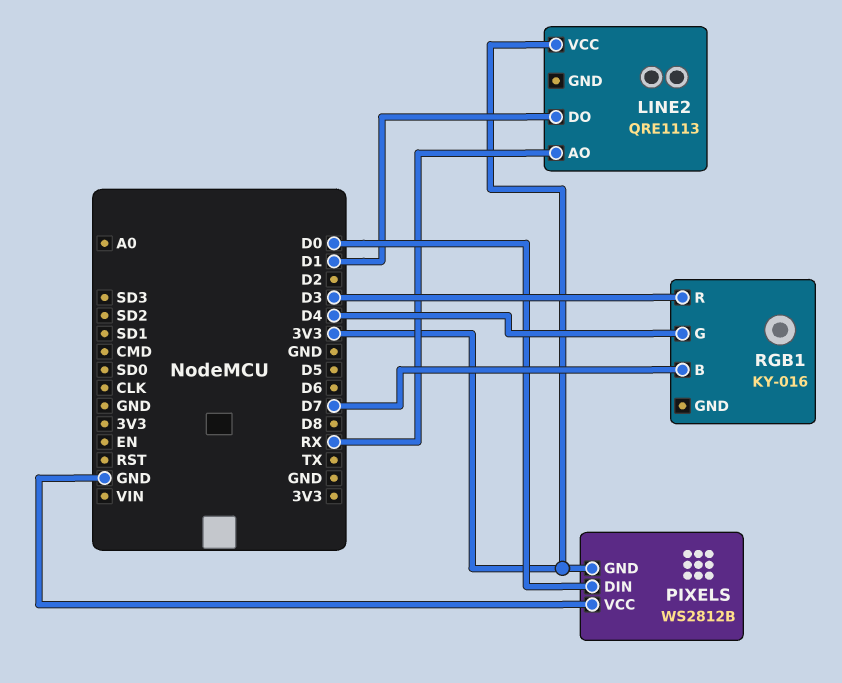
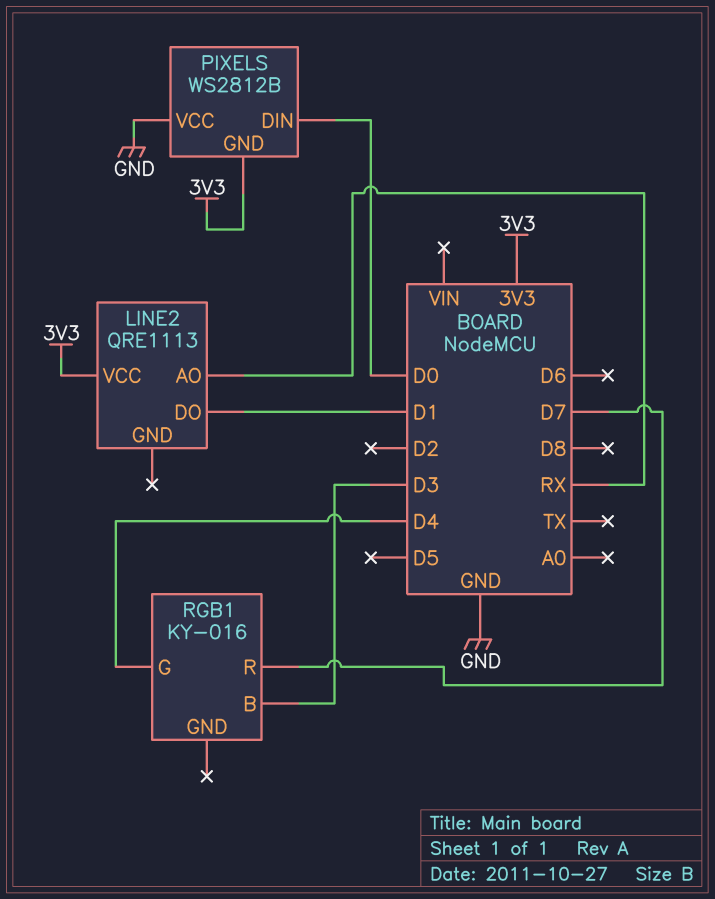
RGB1 pin B: D7 -> D3
RGB1 pin R: D3 -> D7

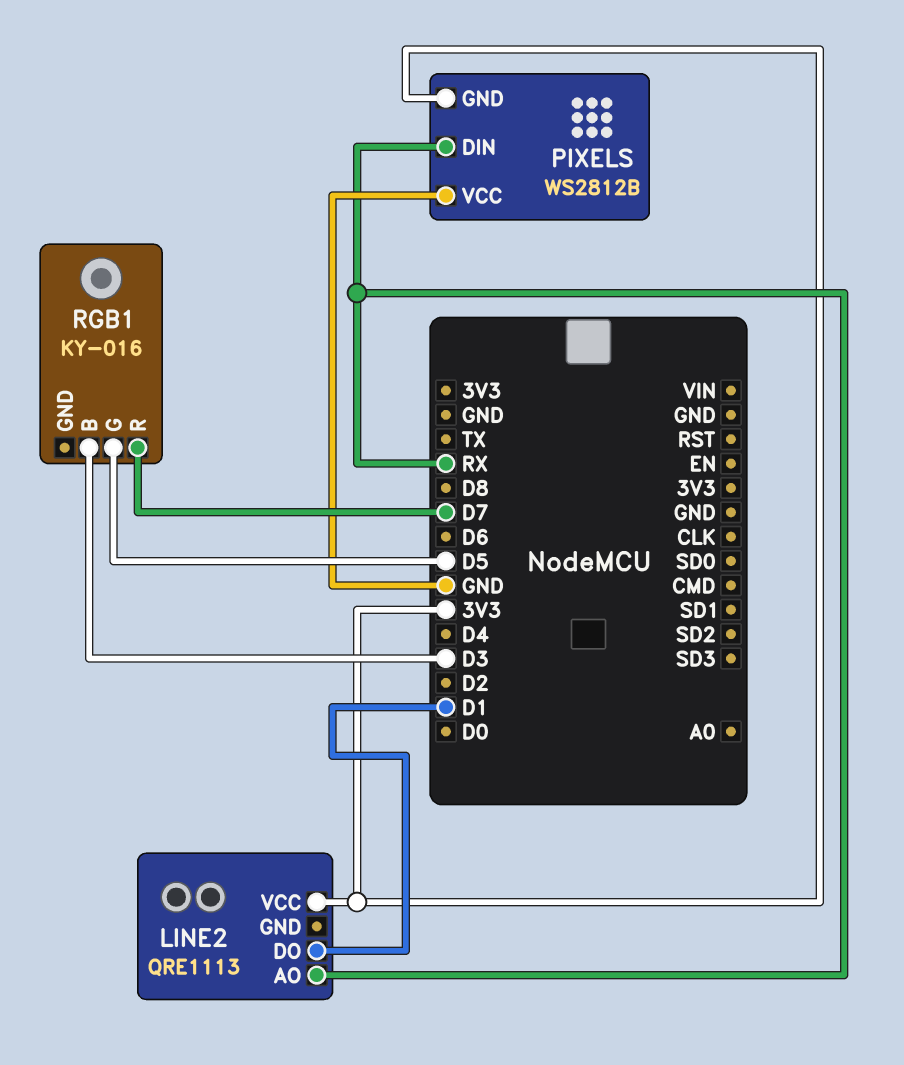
PIXELS pin DIN: D0 -> RX
RGB1 pin G: D4 -> D5

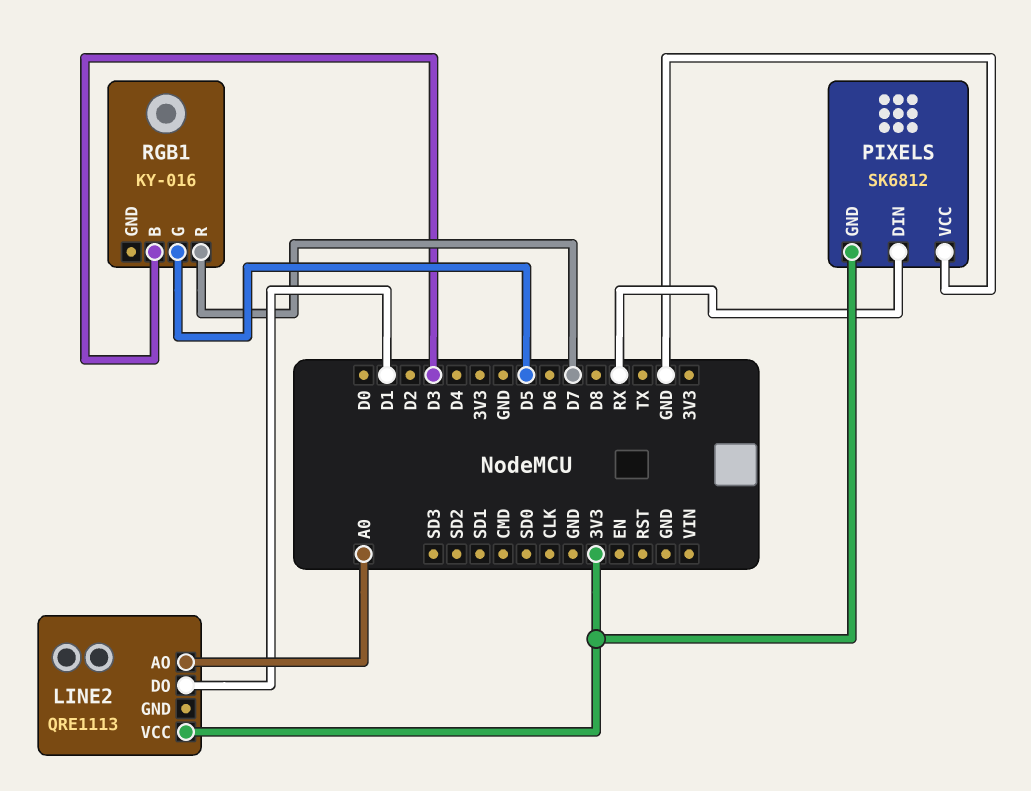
LINE2 pin AO: RX -> A0
PIXELS: WS2812B -> SK6812

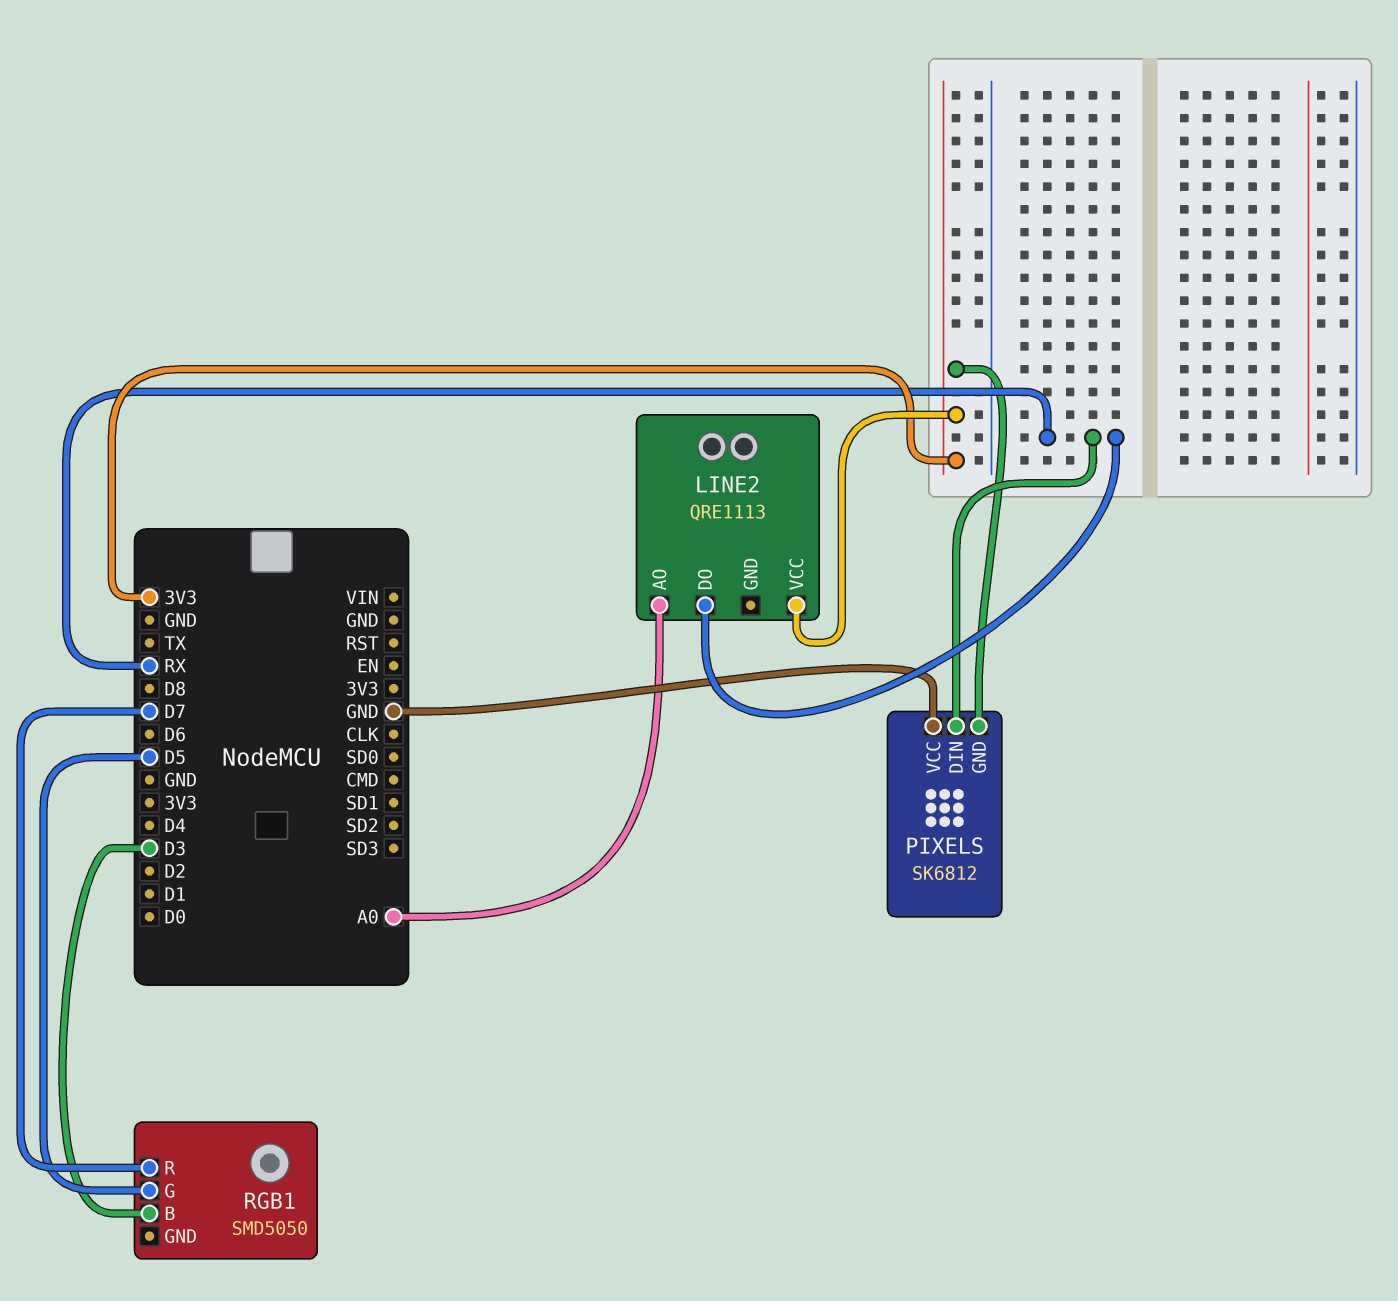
LINE2 pin DO: D1 -> RX
RGB1: KY-016 -> SMD5050

